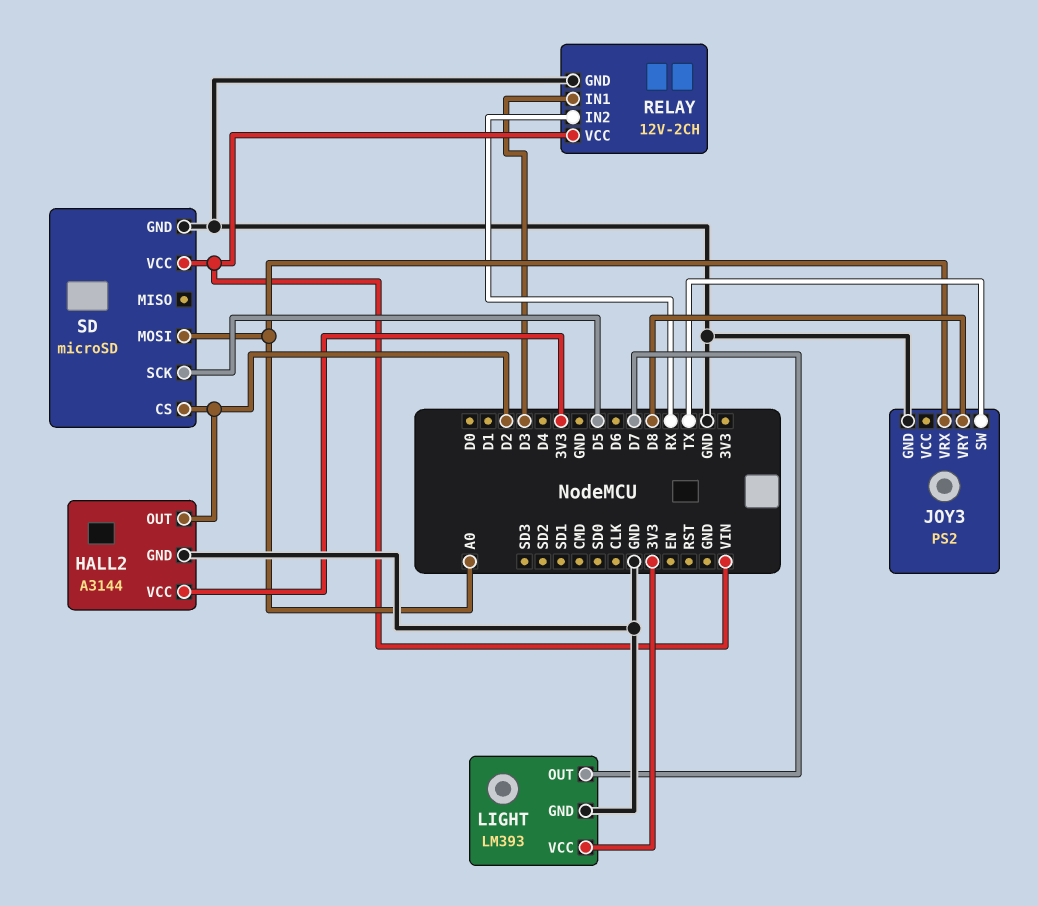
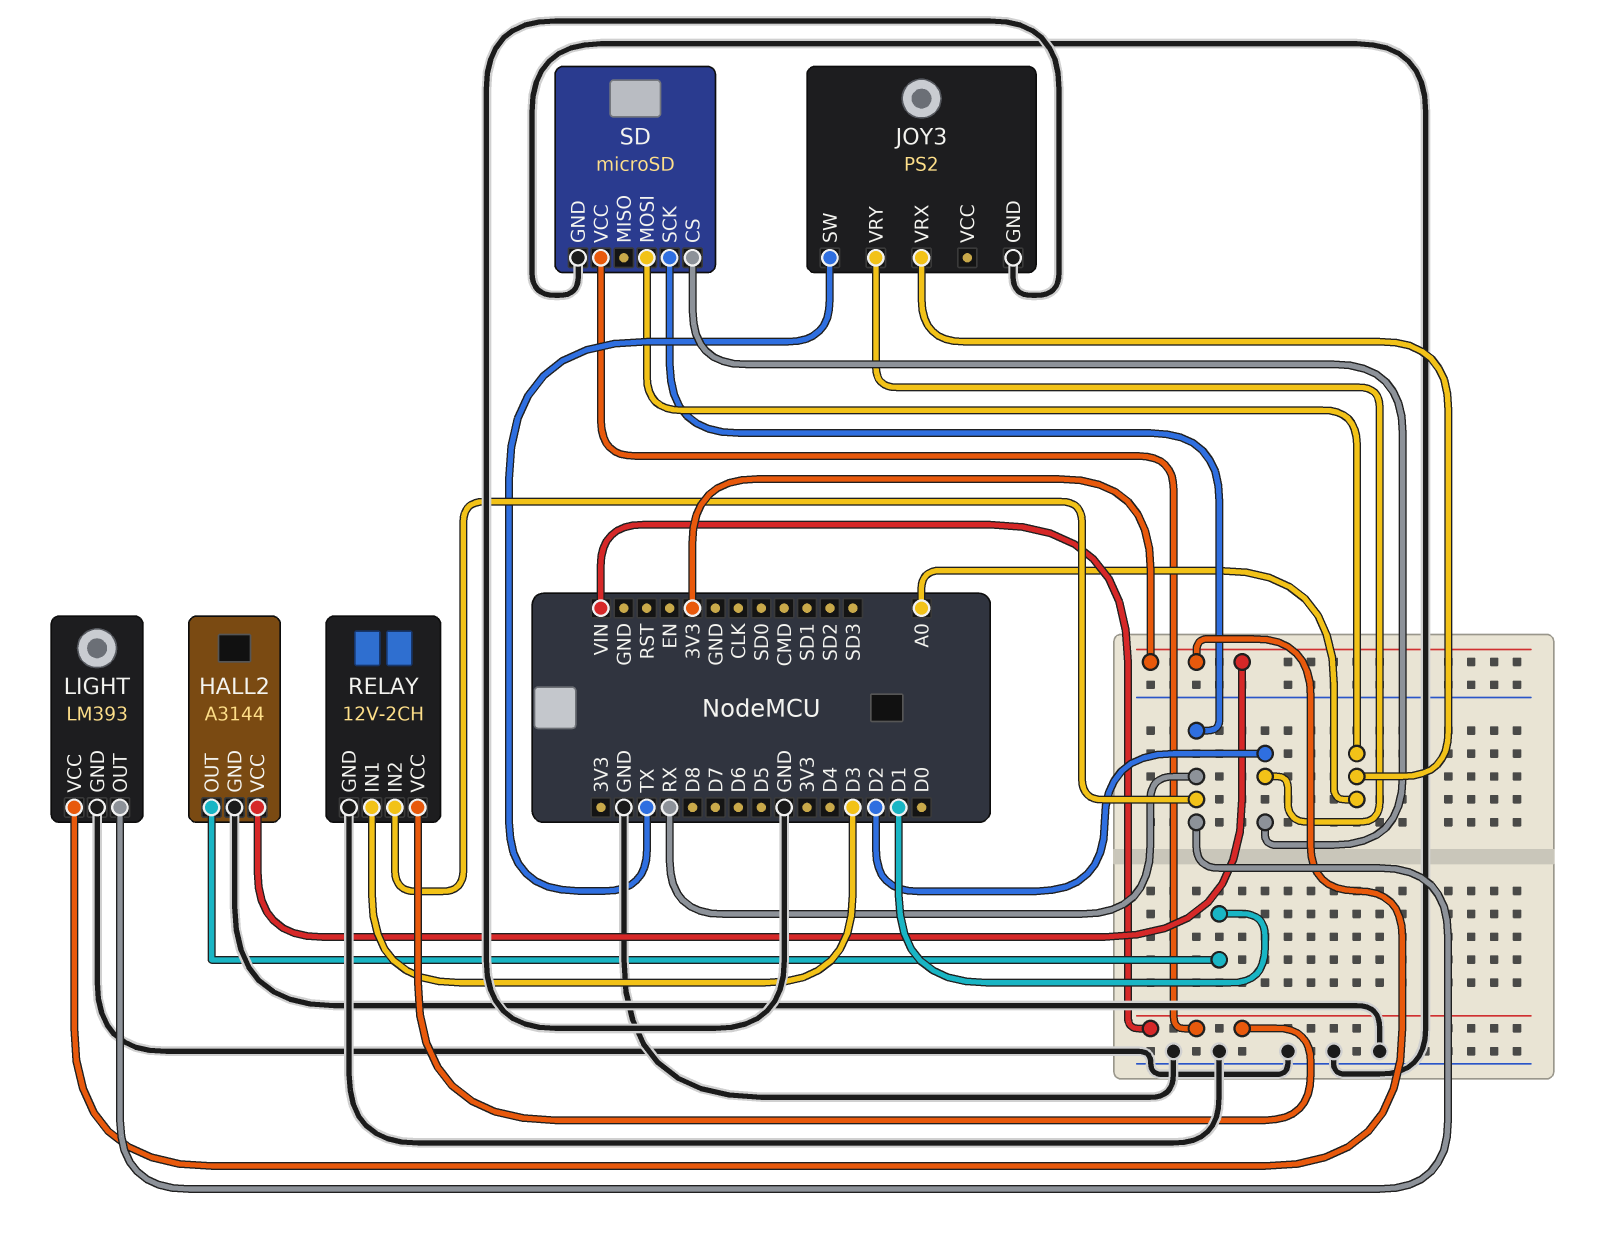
HALL2 pin OUT: D2 -> D1
JOY3 pin VRY: D8 -> D2
LIGHT pin OUT: D7 -> RX
SD pin SCK: D5 -> RX

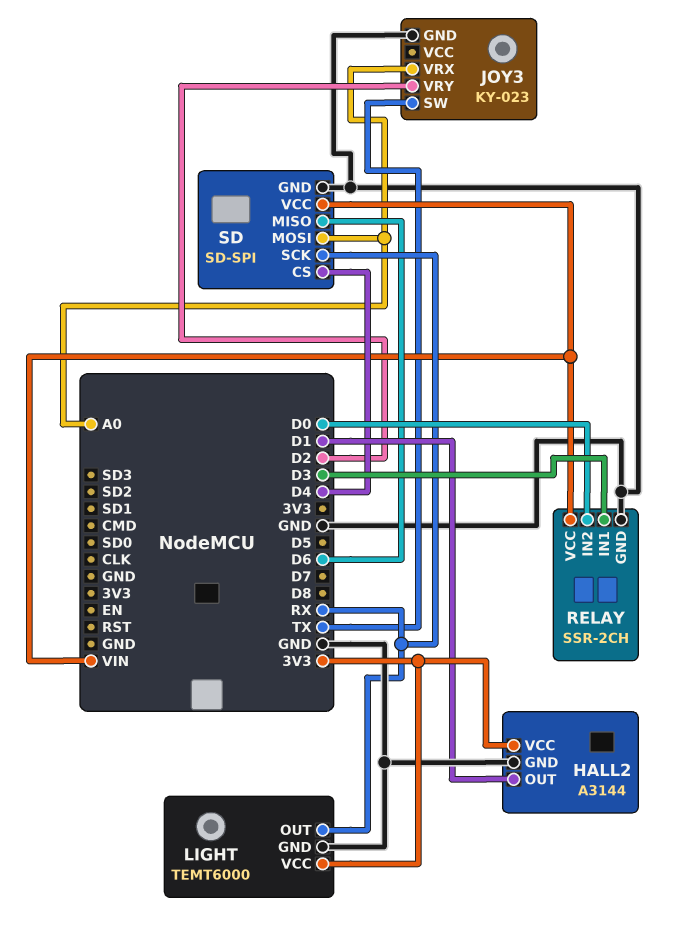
JOY3: PS2 -> KY-023
LIGHT: LM393 -> TEMT6000
RELAY: 12V-2CH -> SSR-2CH
RELAY pin IN2: RX -> D0
SD: microSD -> SD-SPI
SD pin CS: D2 -> D4
SD pin MISO: none -> D6

